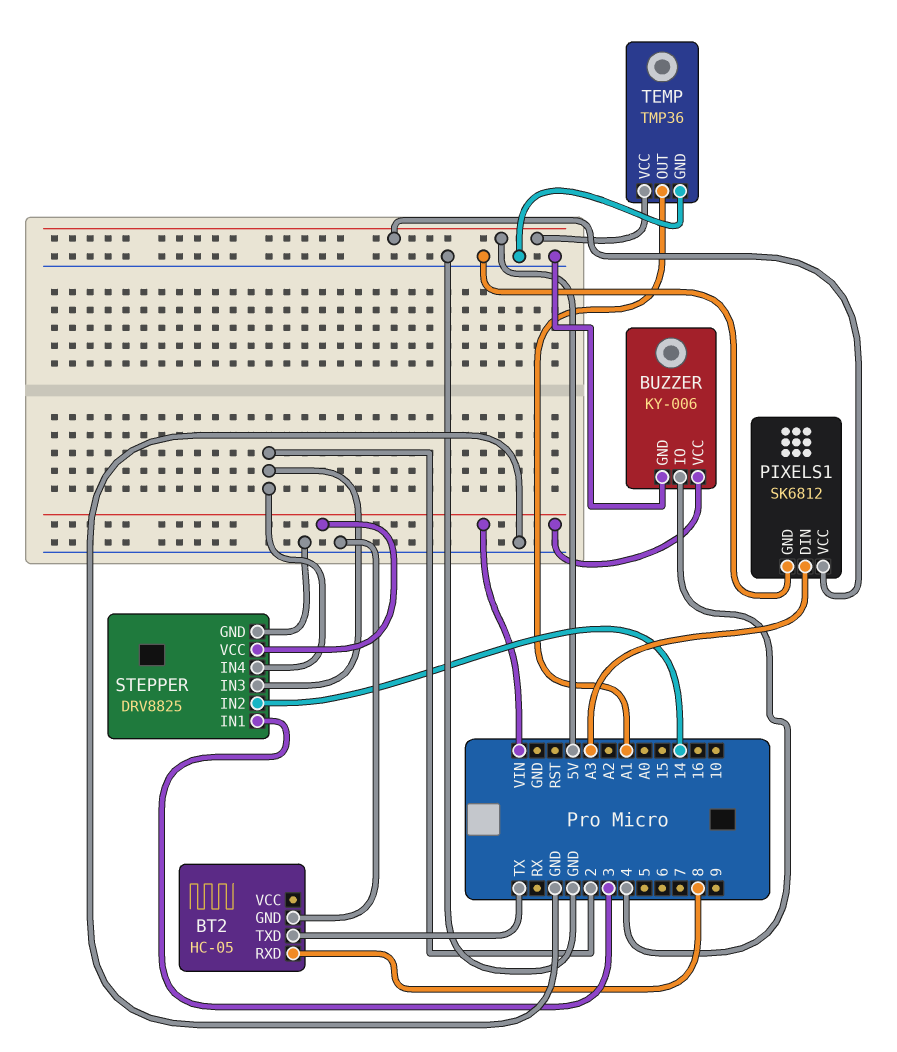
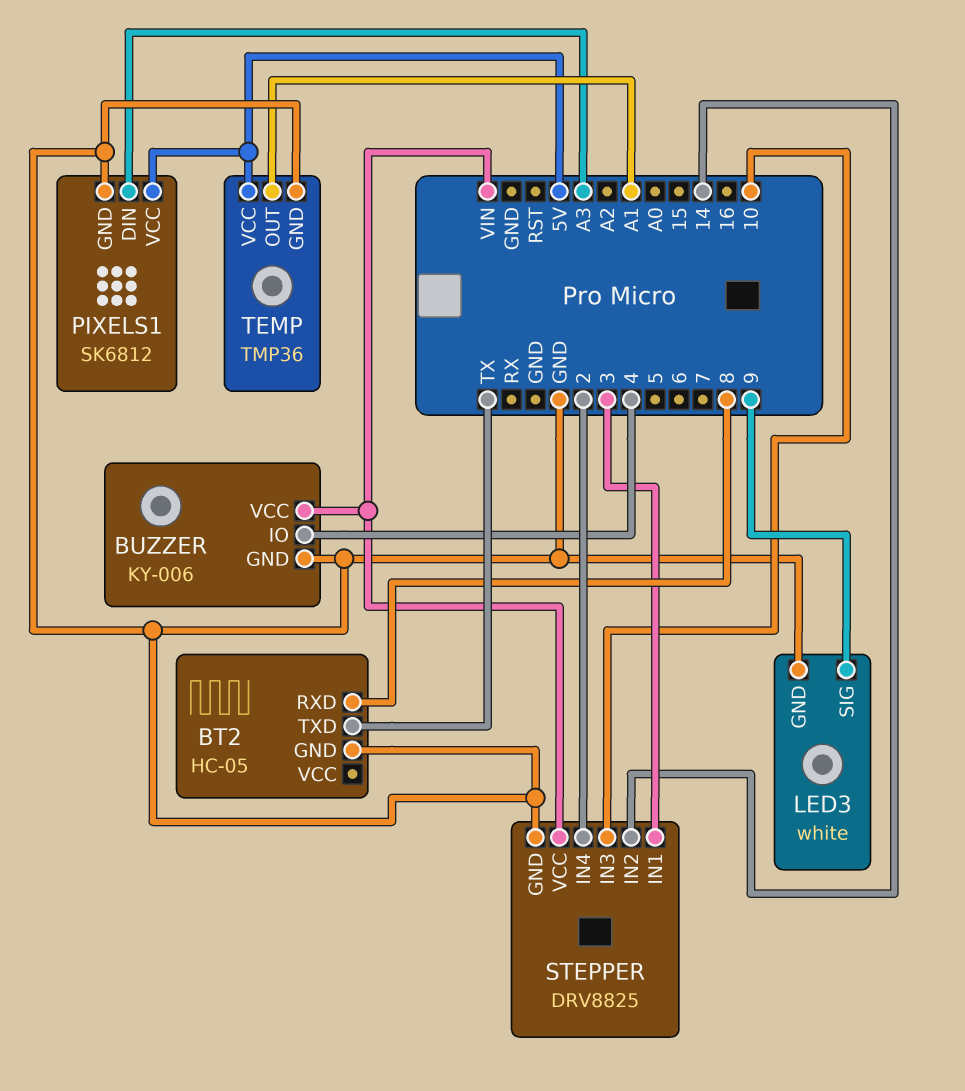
LED3: none -> white
LED3 pin GND: none -> GND
LED3 pin SIG: none -> 9
STEPPER pin IN3: 2 -> 10

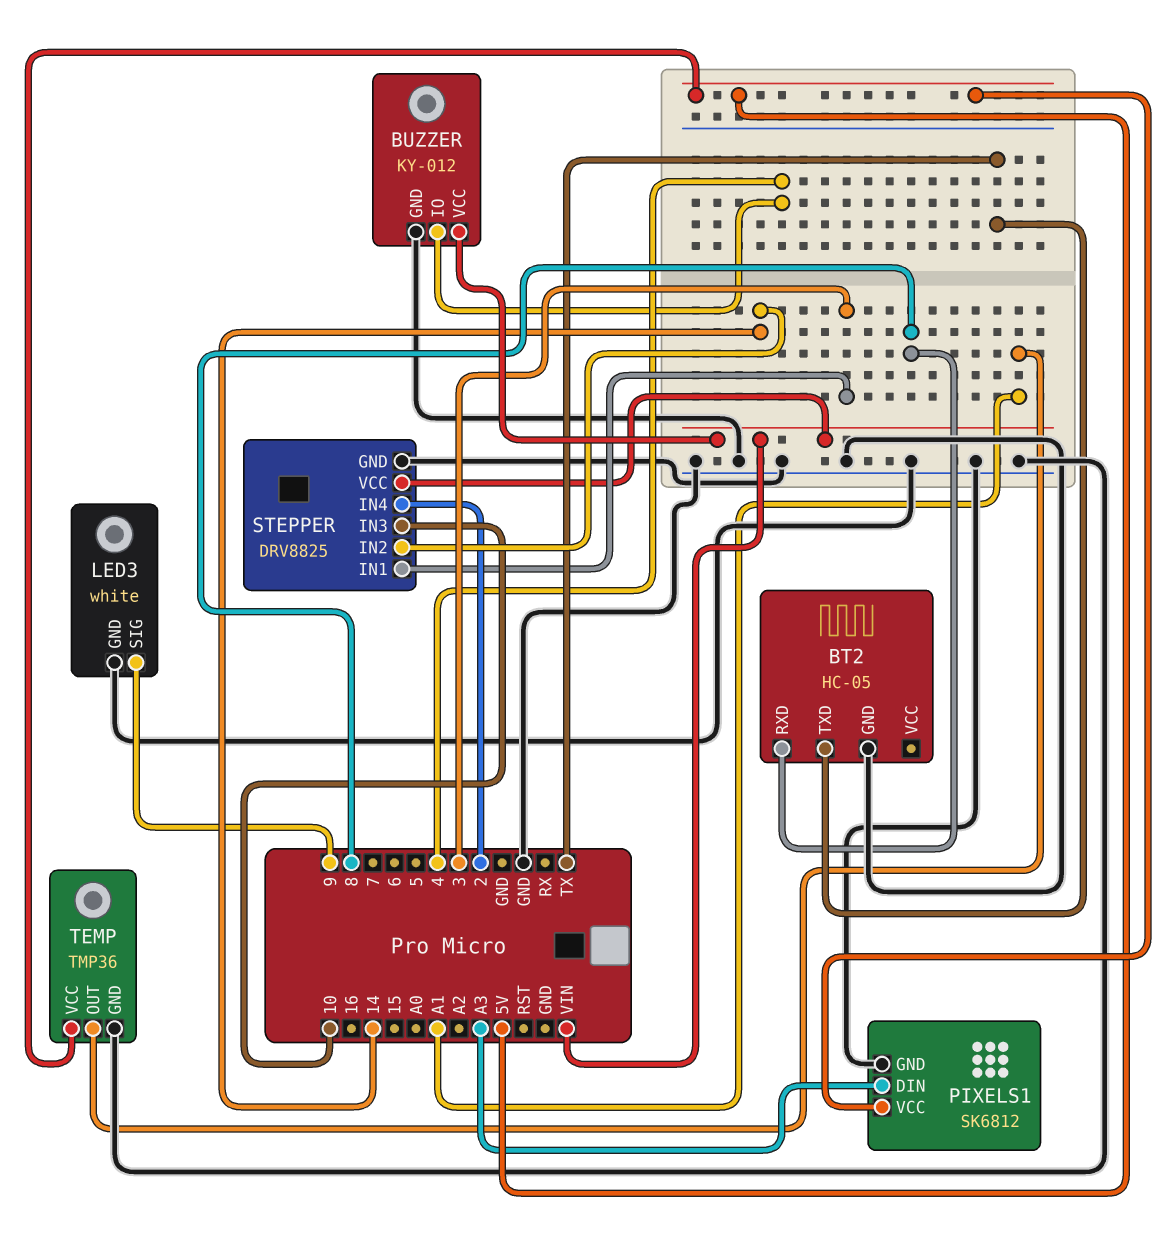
BUZZER: KY-006 -> KY-012

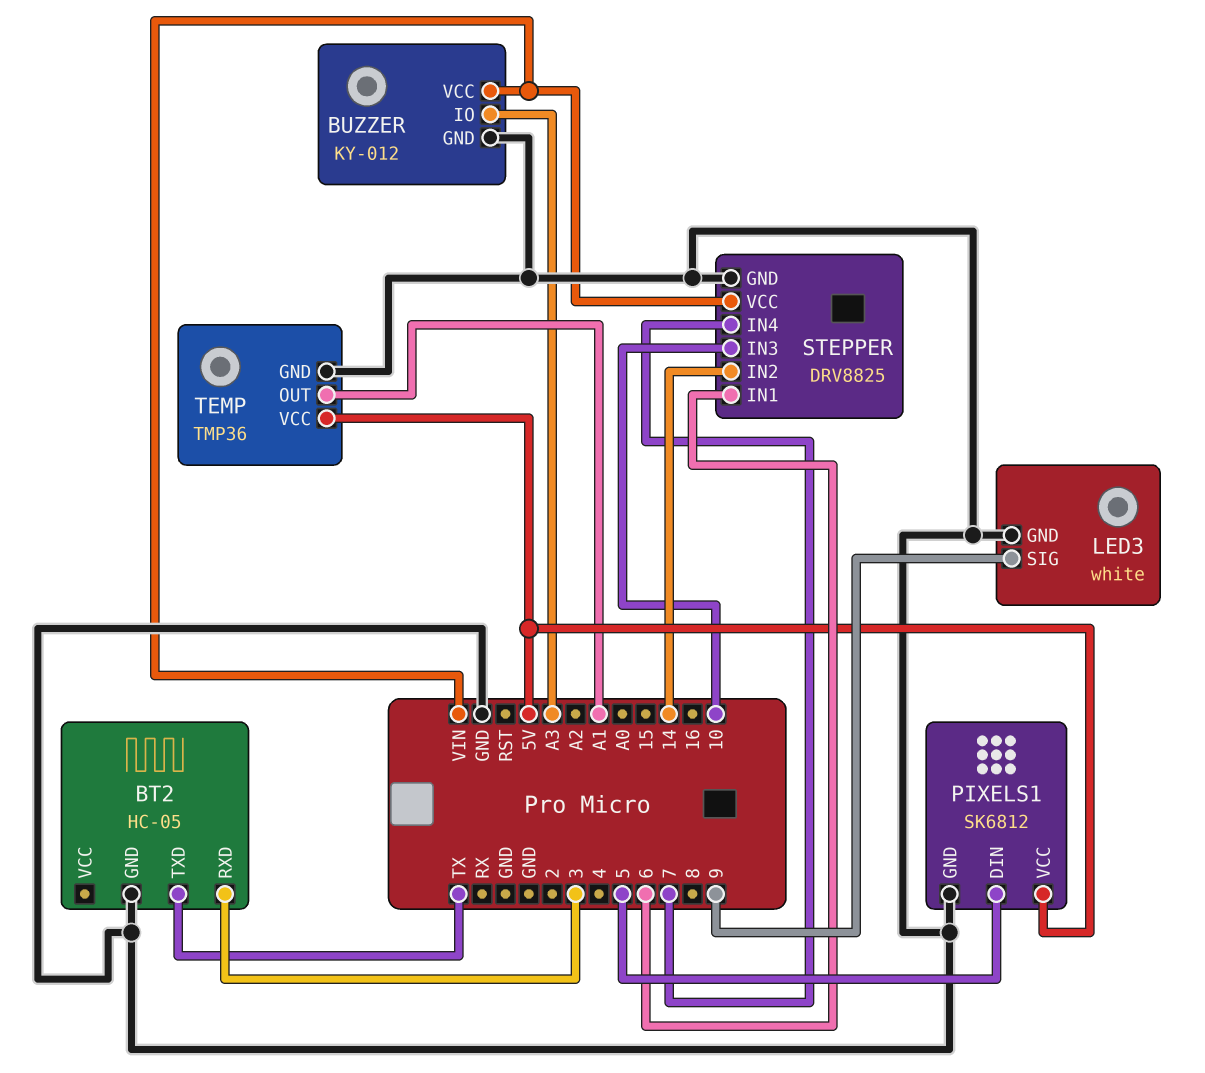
BT2 pin RXD: 8 -> 3
BUZZER pin IO: 4 -> A3
PIXELS1 pin DIN: A3 -> 5
STEPPER pin IN1: 3 -> 6
STEPPER pin IN4: 2 -> 7

